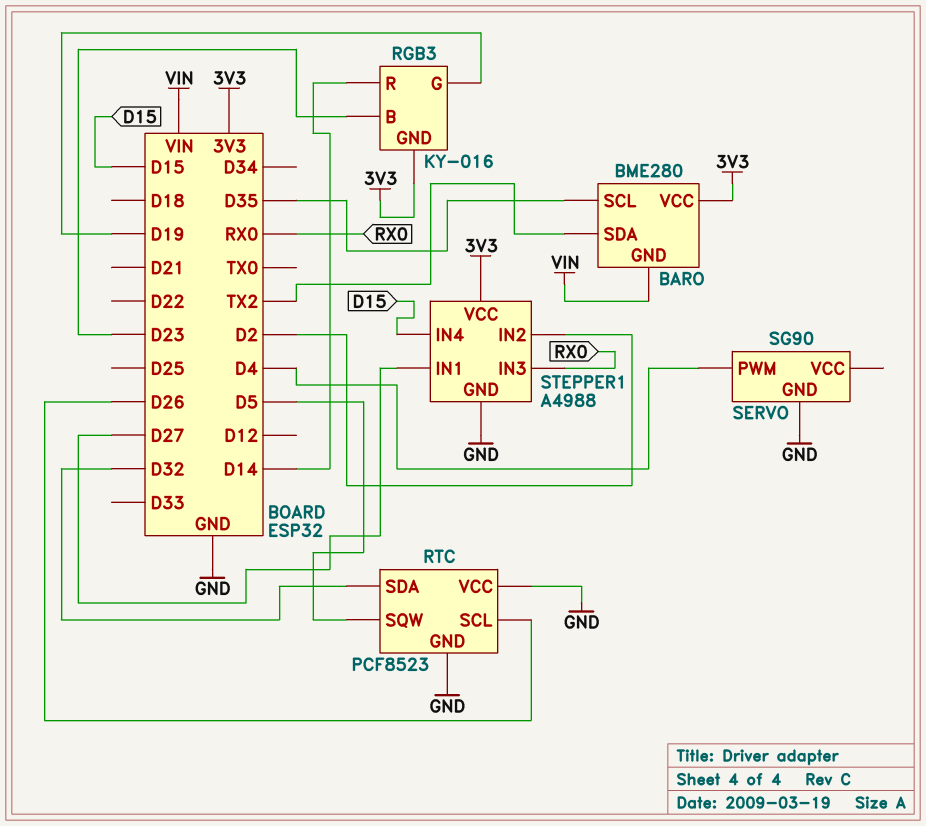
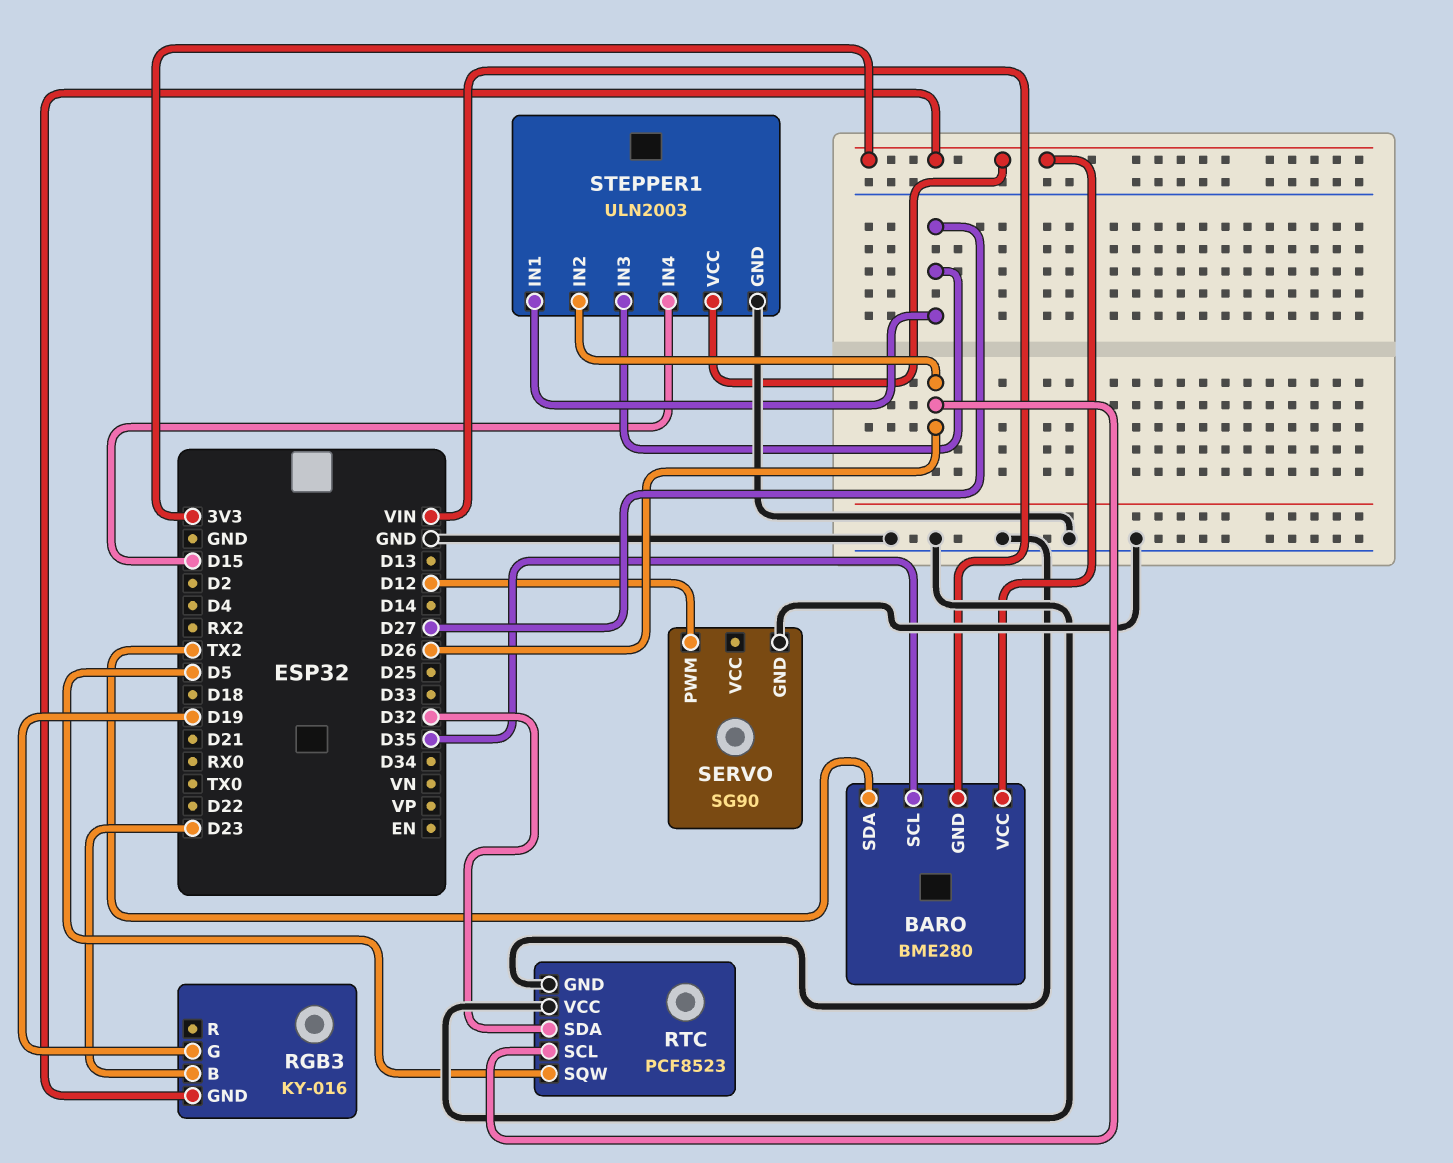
RGB3 pin R: D14 -> none
SERVO pin PWM: D4 -> D12
STEPPER1: A4988 -> ULN2003
STEPPER1 pin IN2: D2 -> D26
STEPPER1 pin IN3: RX0 -> D27

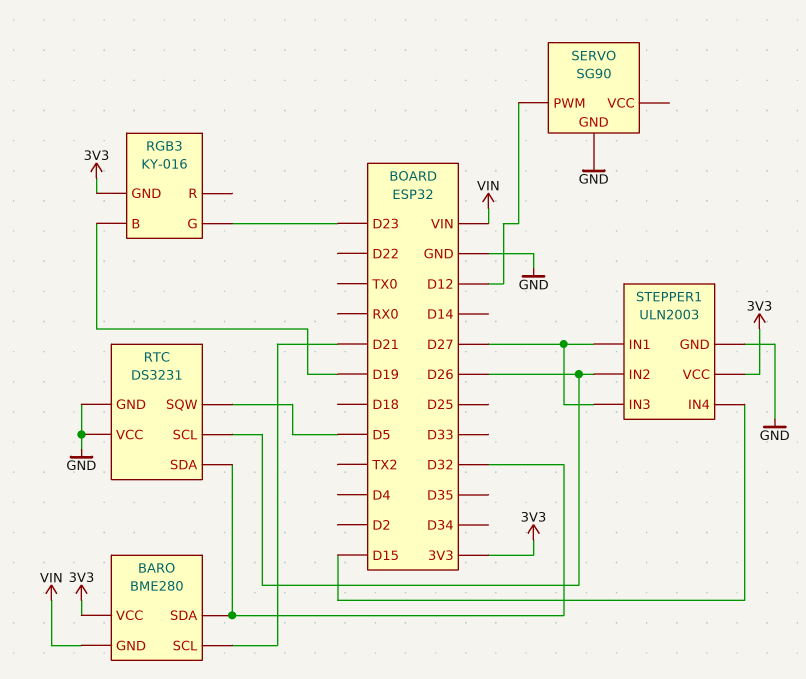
BARO pin SCL: D35 -> D21
BARO pin SDA: TX2 -> D32
RGB3 pin B: D23 -> D19
RGB3 pin G: D19 -> D23
RTC: PCF8523 -> DS3231

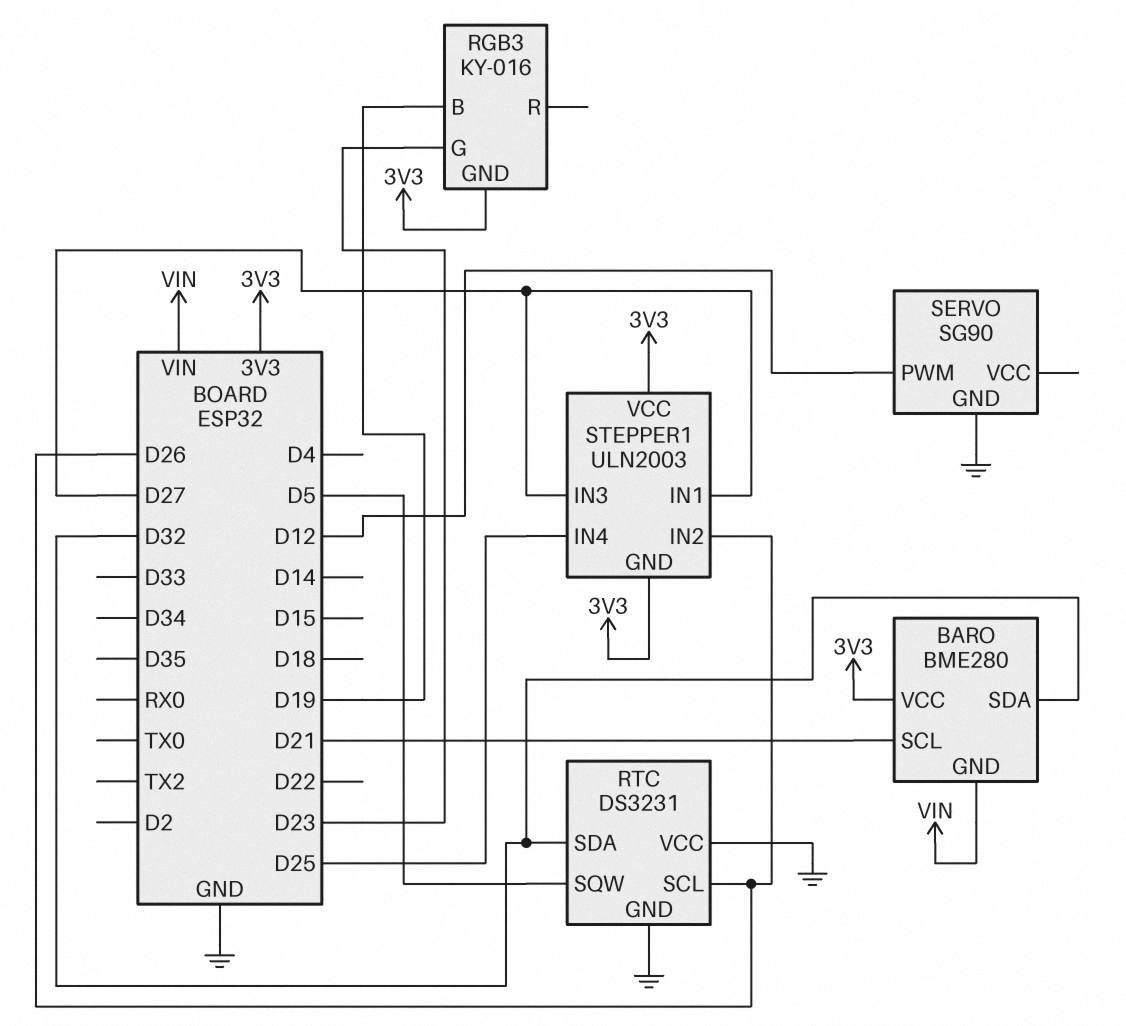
STEPPER1 pin GND: GND -> 3V3
STEPPER1 pin IN4: D15 -> D25

